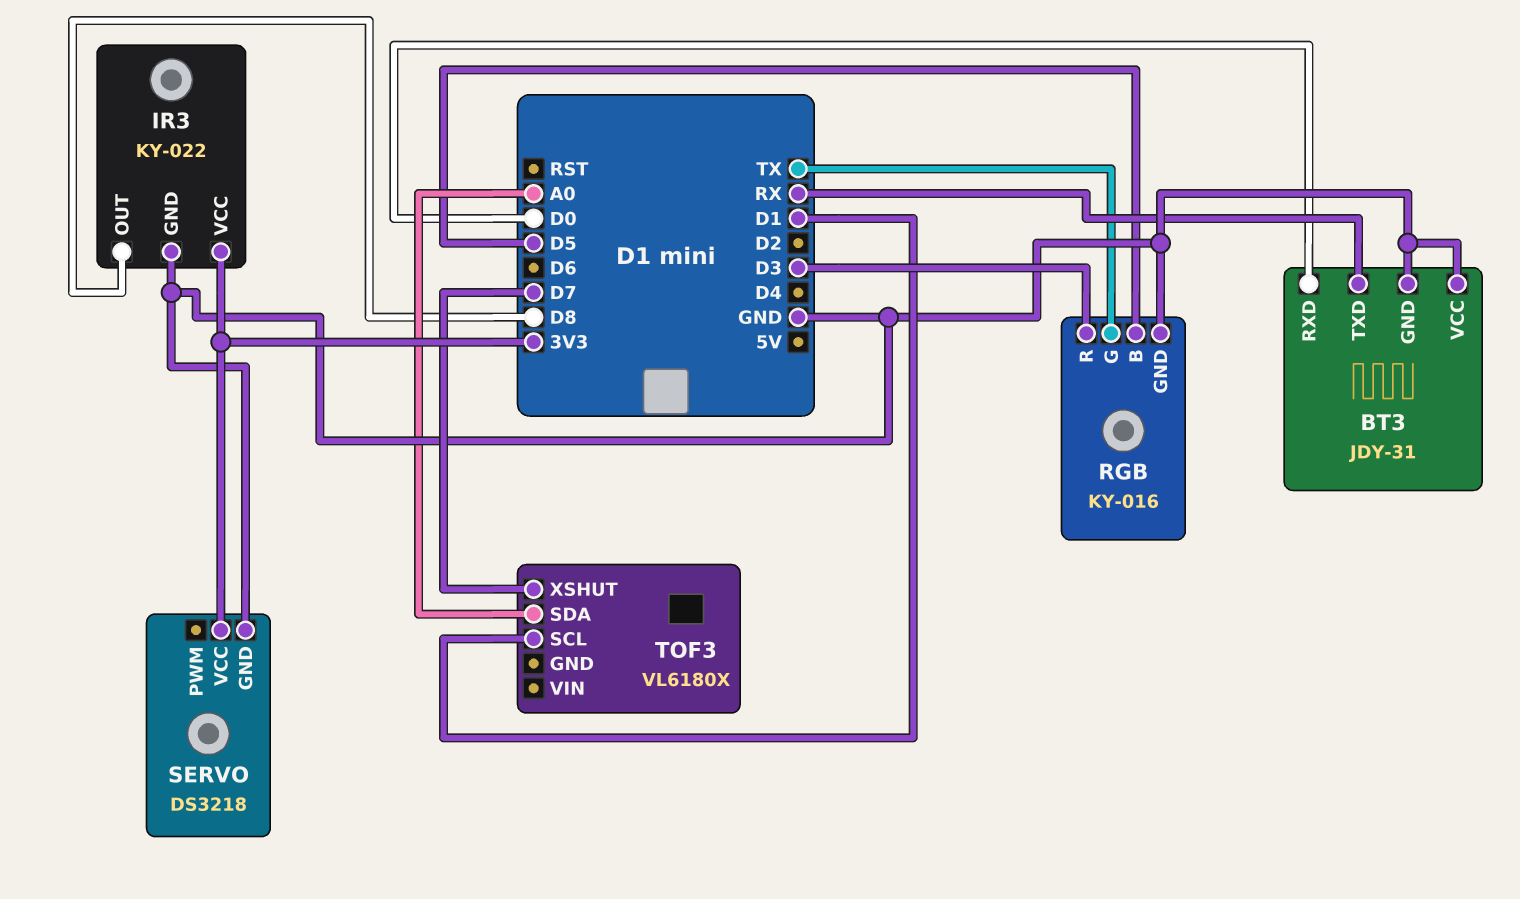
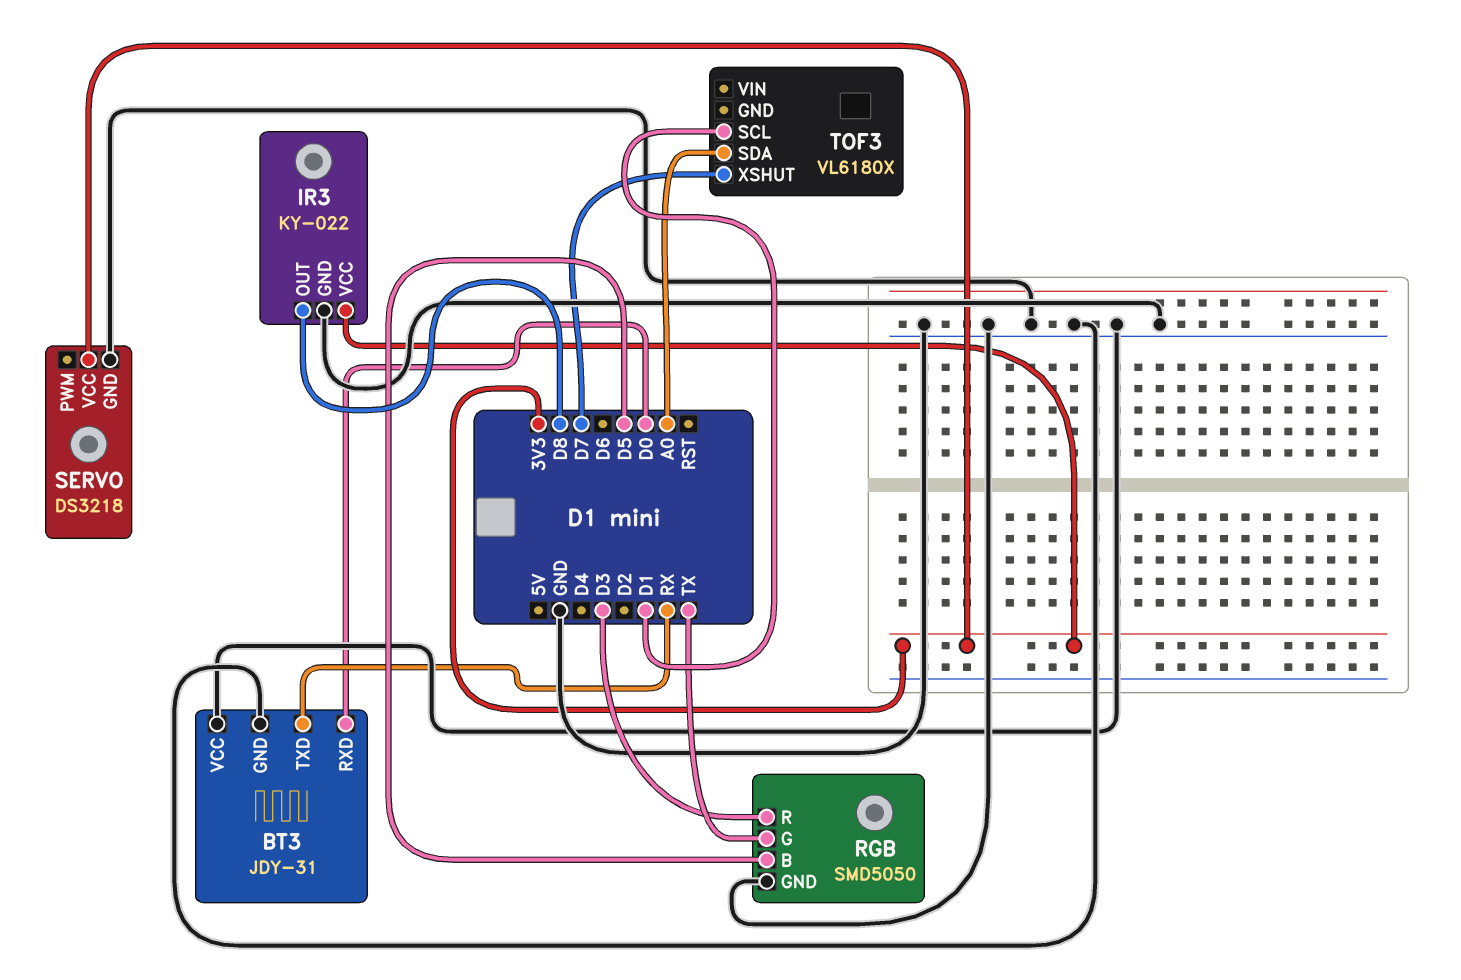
RGB: KY-016 -> SMD5050

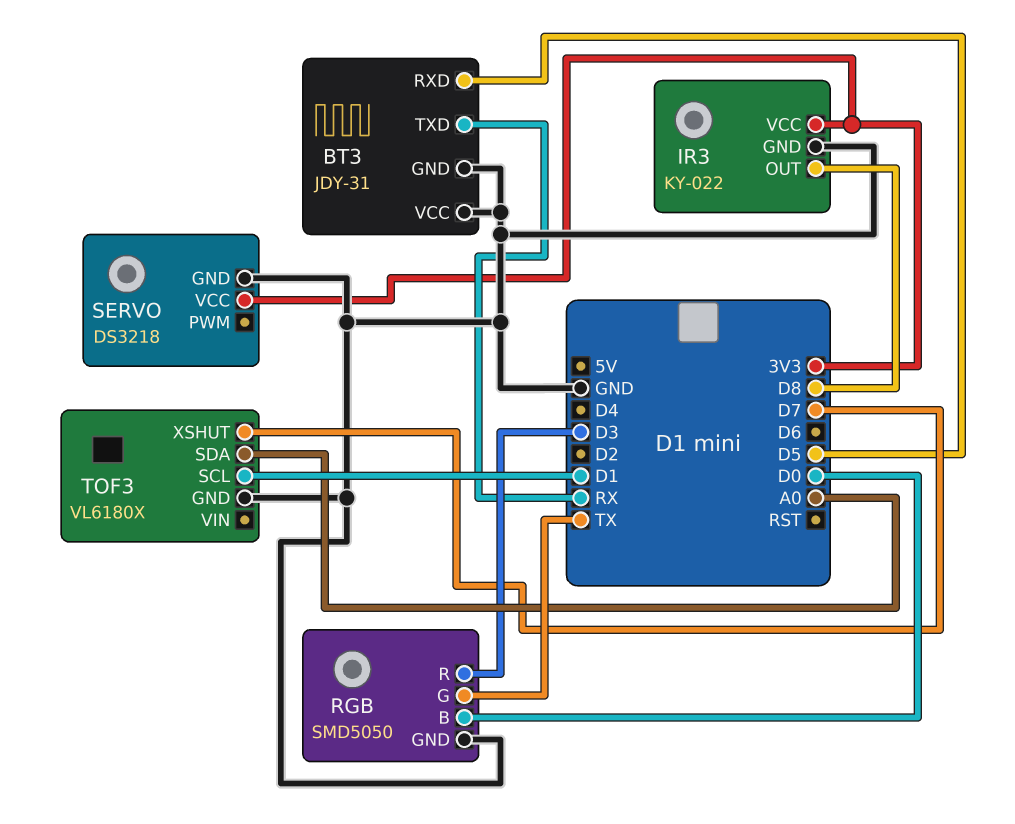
BT3 pin RXD: D0 -> D5
RGB pin B: D5 -> D0
TOF3 pin GND: none -> GND

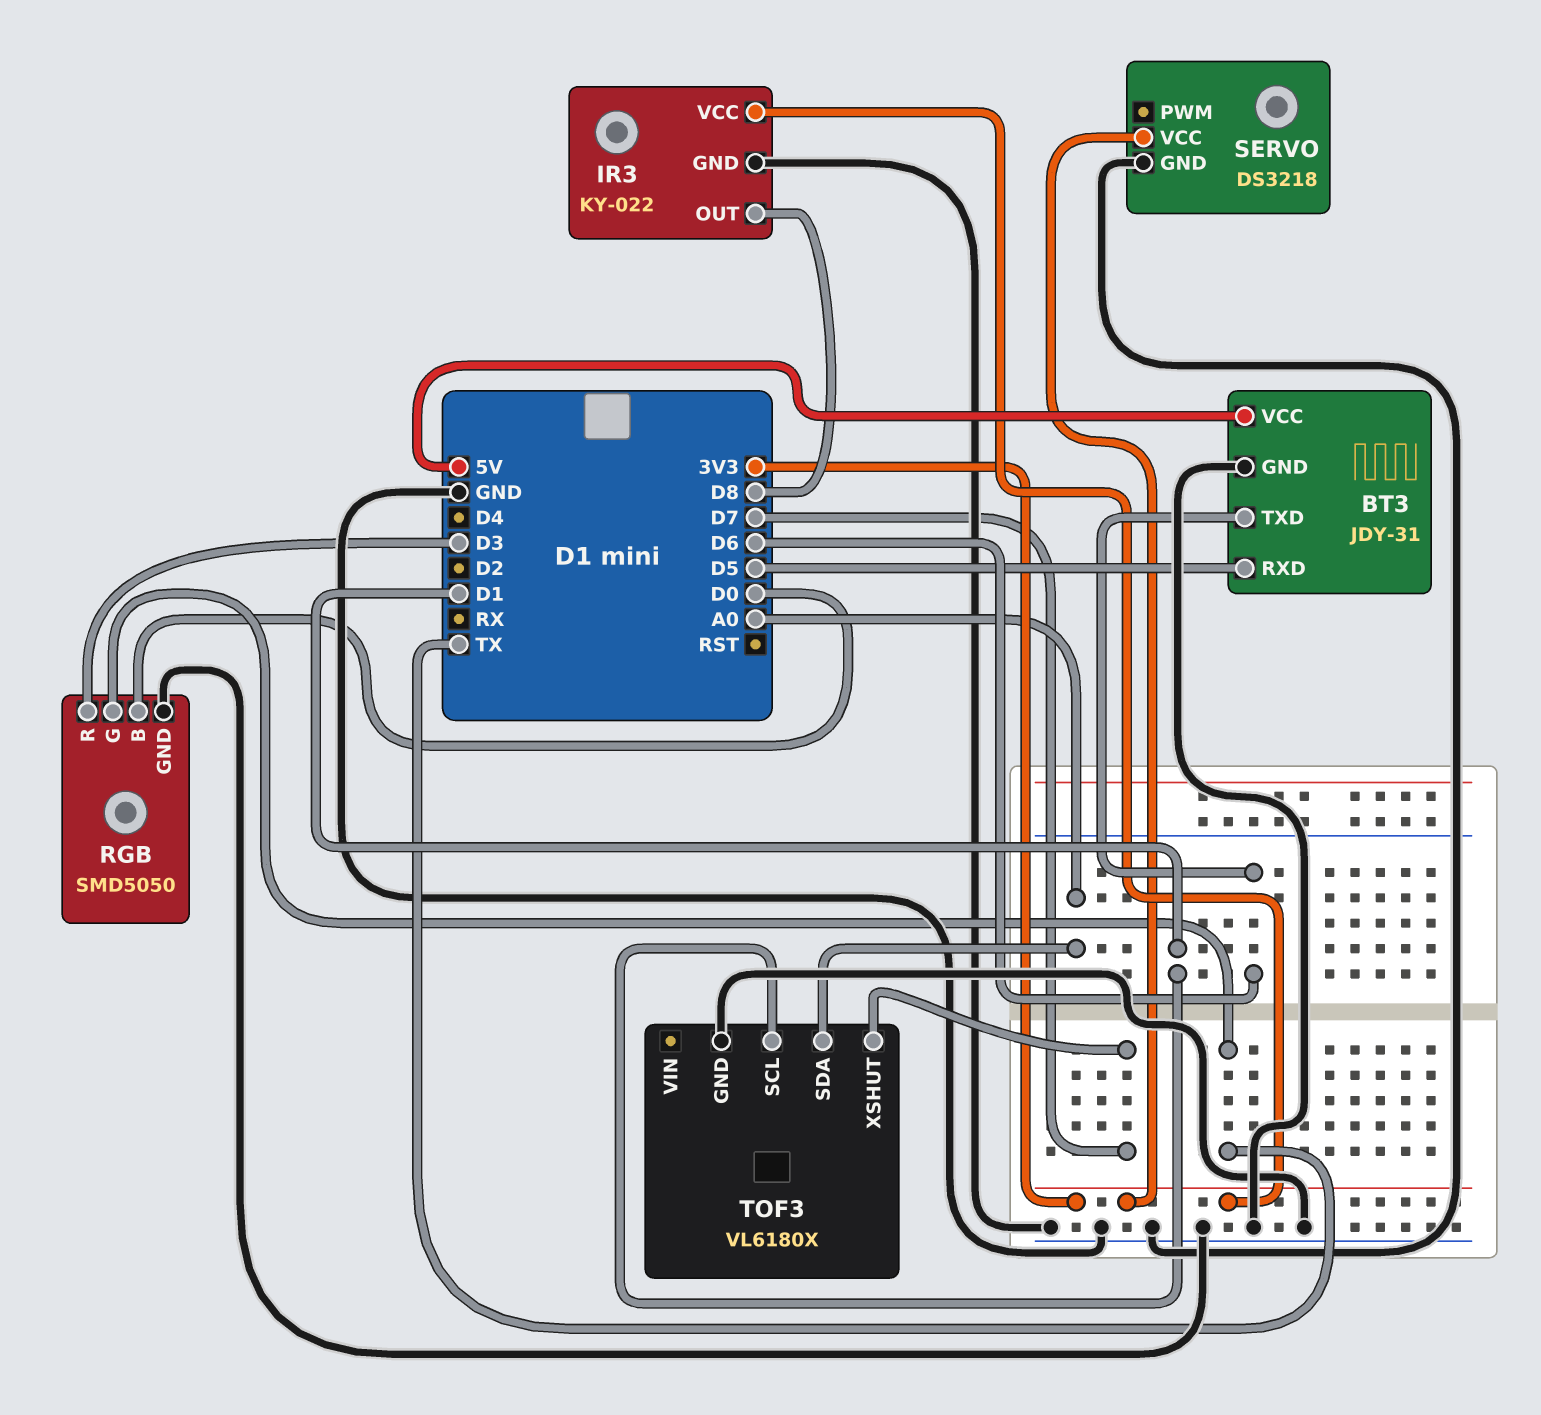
BT3 pin TXD: RX -> D6
BT3 pin VCC: GND -> 5V

